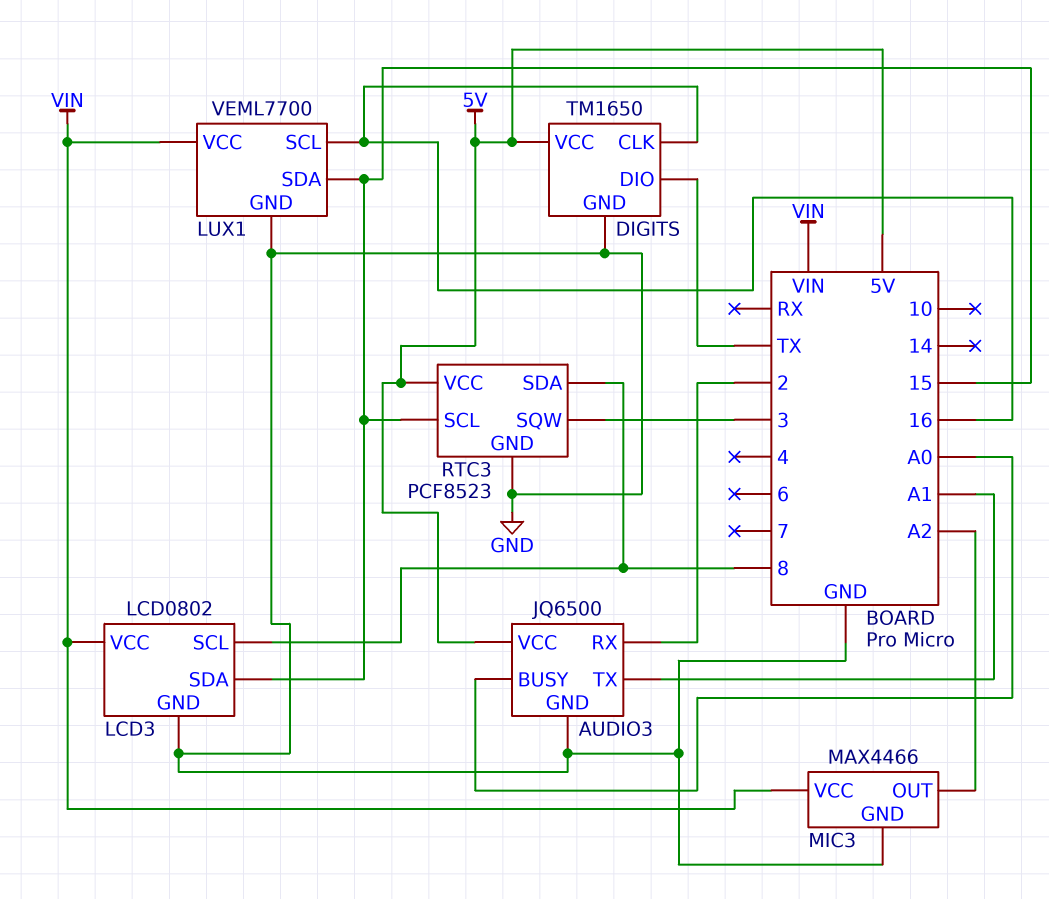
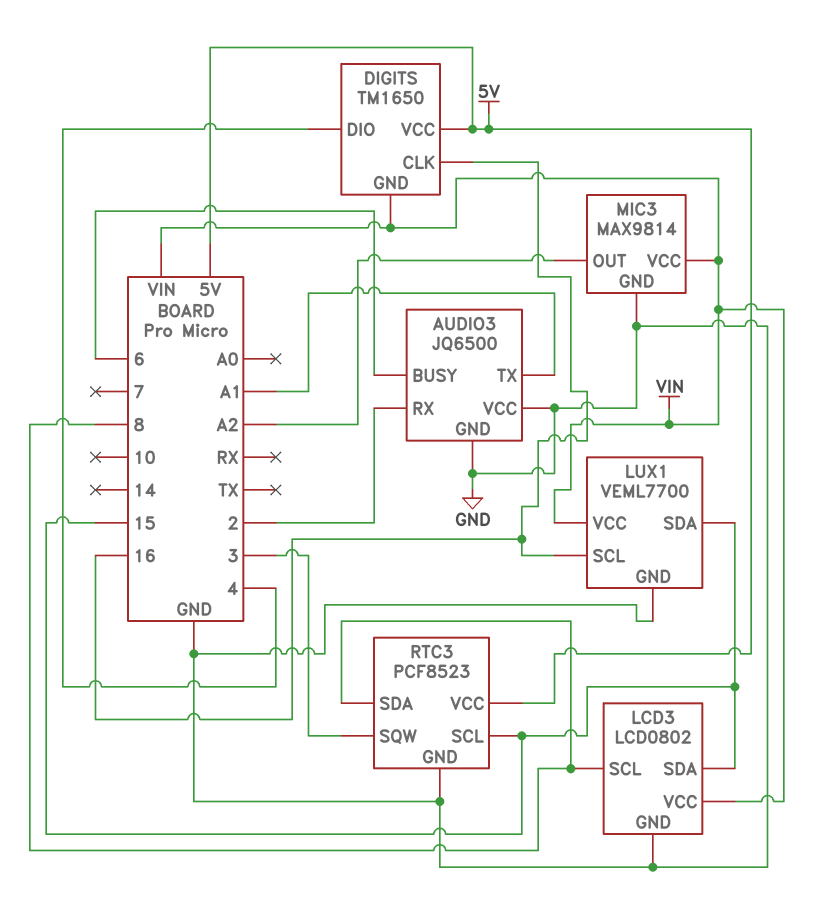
AUDIO3 pin BUSY: A0 -> 6
AUDIO3 pin VCC: 5V -> GND
DIGITS pin DIO: TX -> 4
DIGITS pin GND: GND -> VIN
MIC3: MAX4466 -> MAX9814

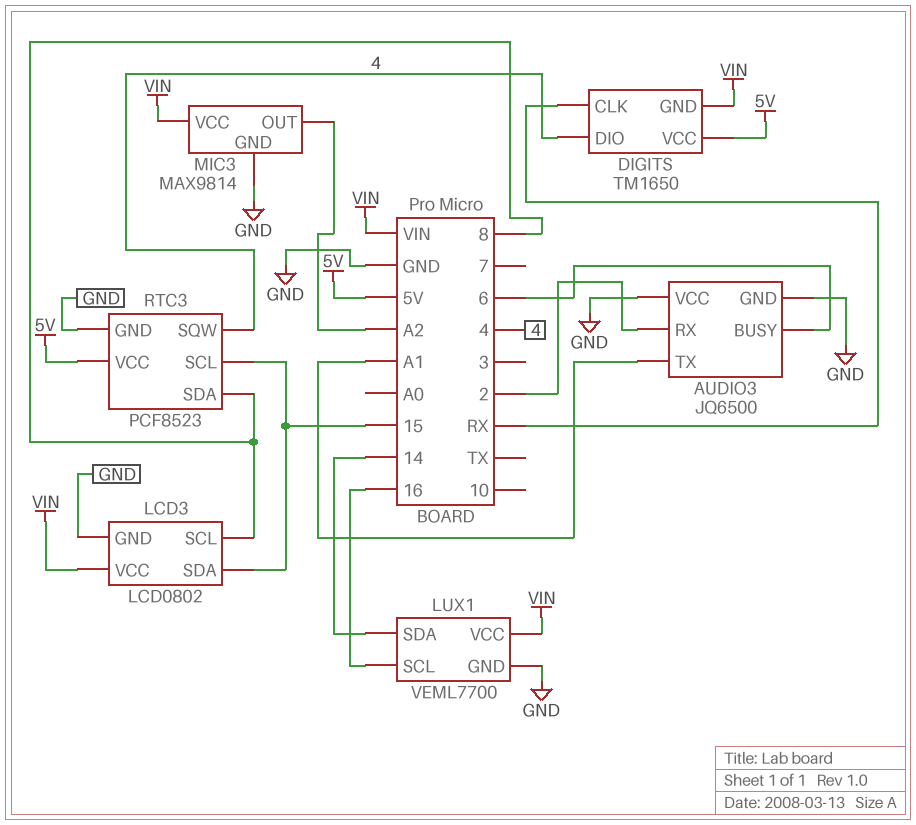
DIGITS pin CLK: 16 -> RX
LUX1 pin SDA: 15 -> 14
RTC3 pin SQW: 3 -> 4

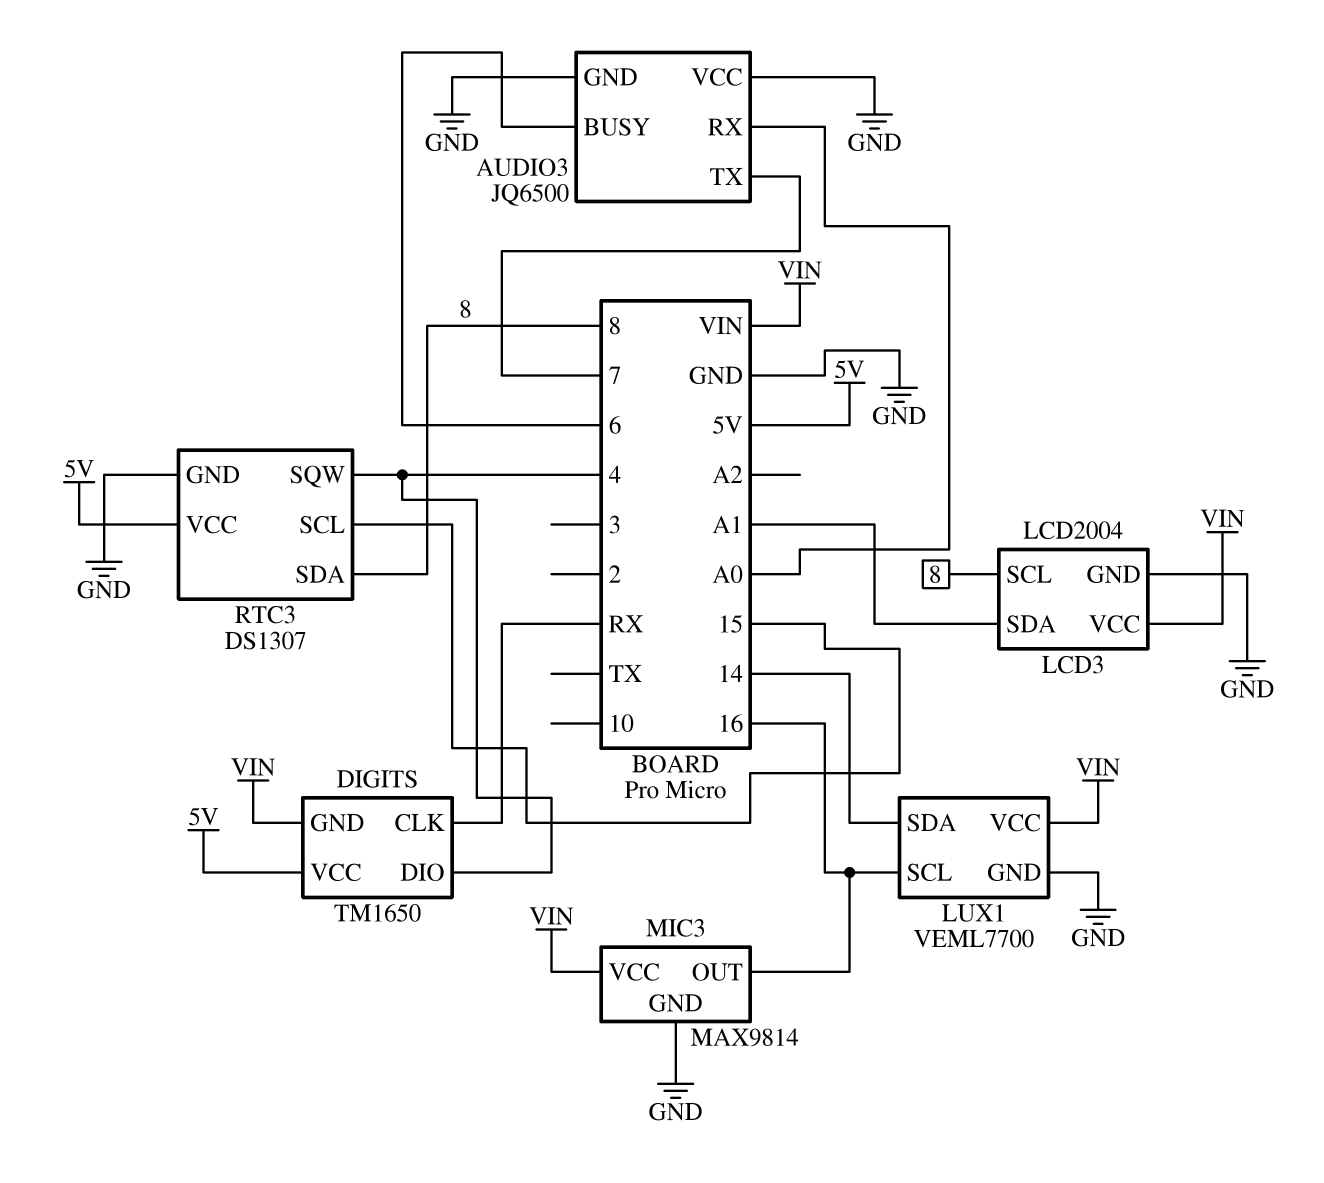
AUDIO3 pin RX: 2 -> A0
AUDIO3 pin TX: A1 -> 7
LCD3: LCD0802 -> LCD2004
LCD3 pin SDA: 15 -> A1
MIC3 pin OUT: A2 -> 16
RTC3: PCF8523 -> DS1307

